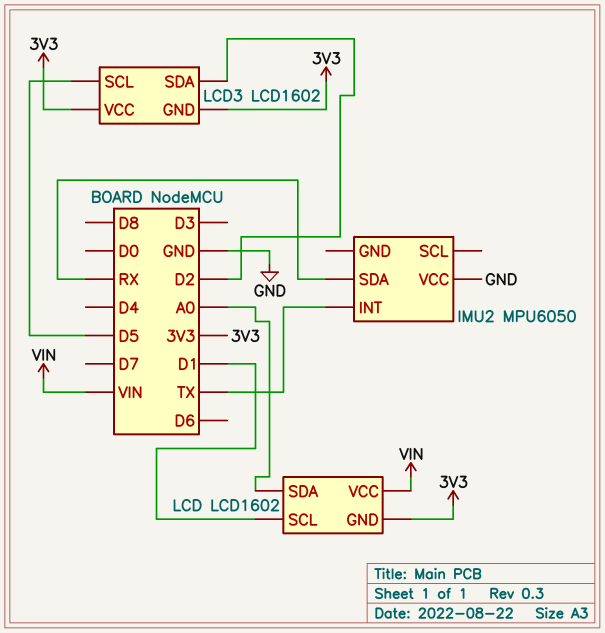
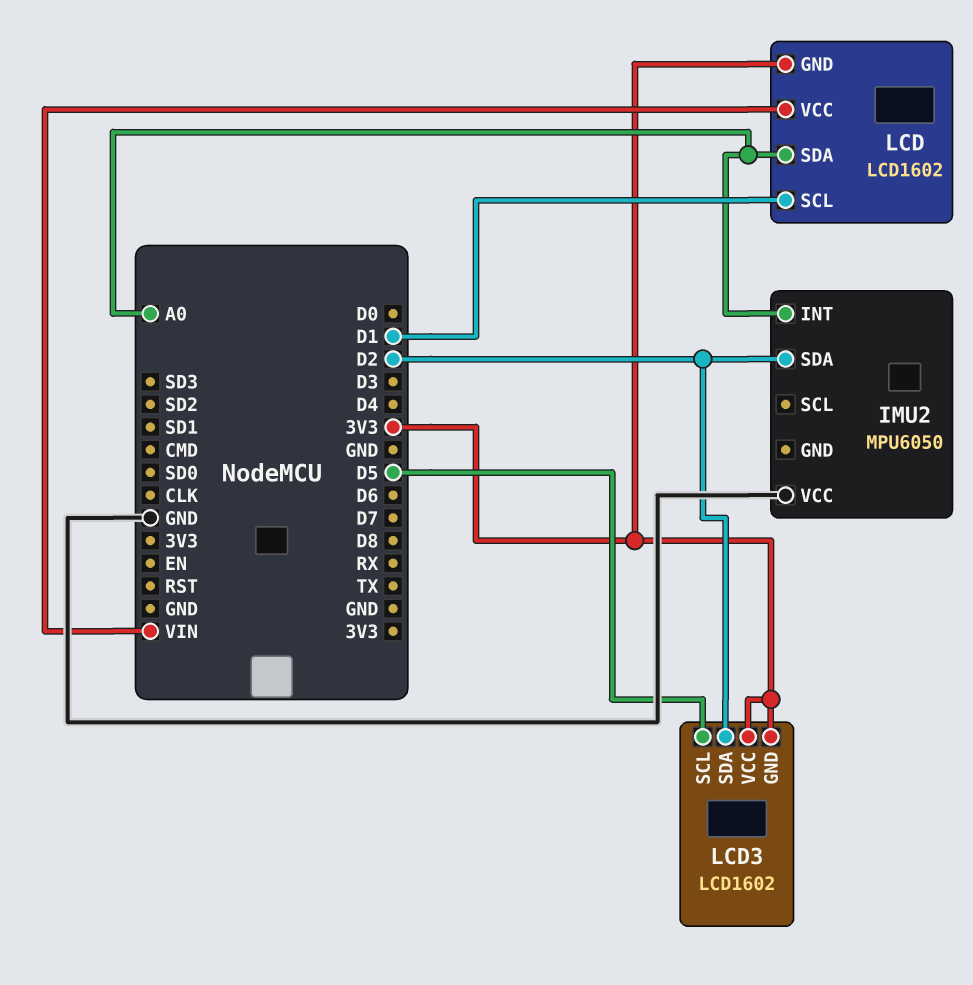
IMU2 pin INT: TX -> A0
IMU2 pin SDA: RX -> D2

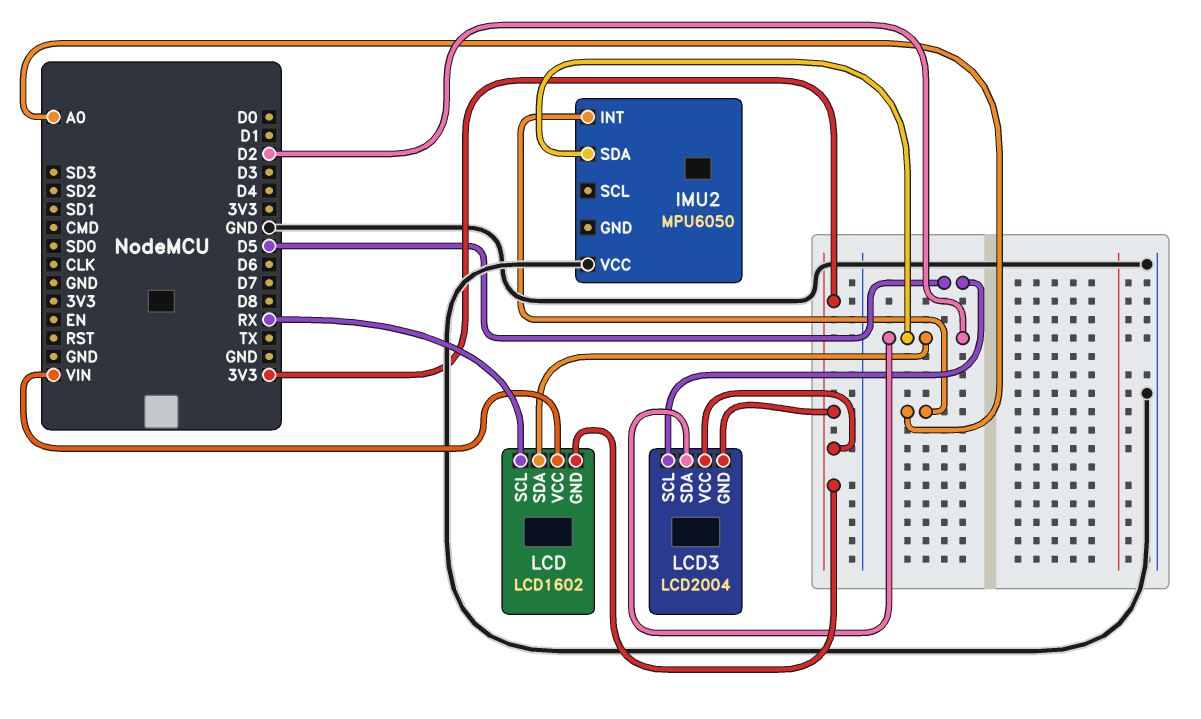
LCD pin SCL: D1 -> RX
LCD pin SDA: A0 -> D2
LCD3: LCD1602 -> LCD2004

